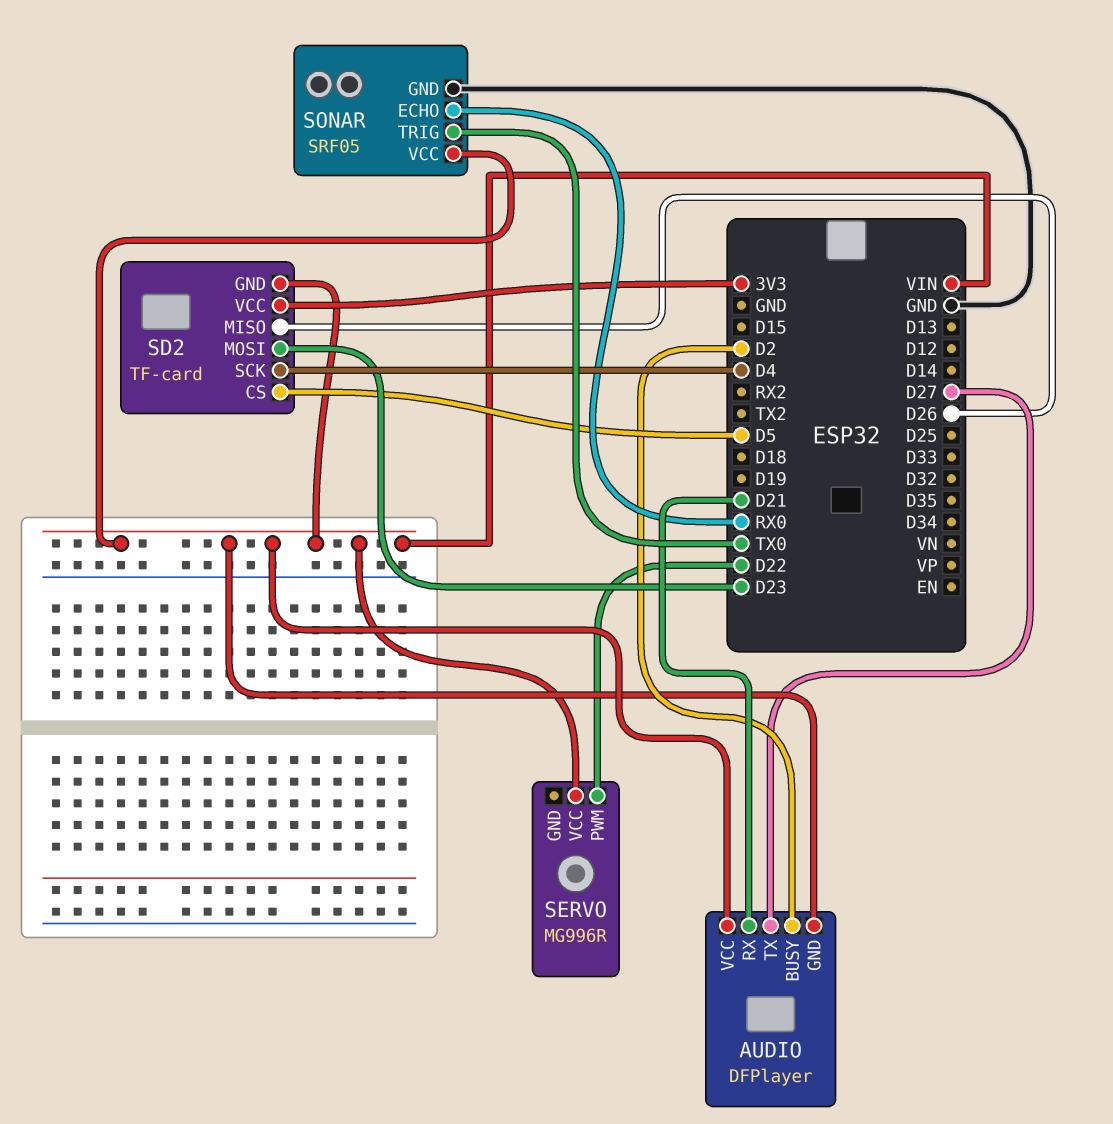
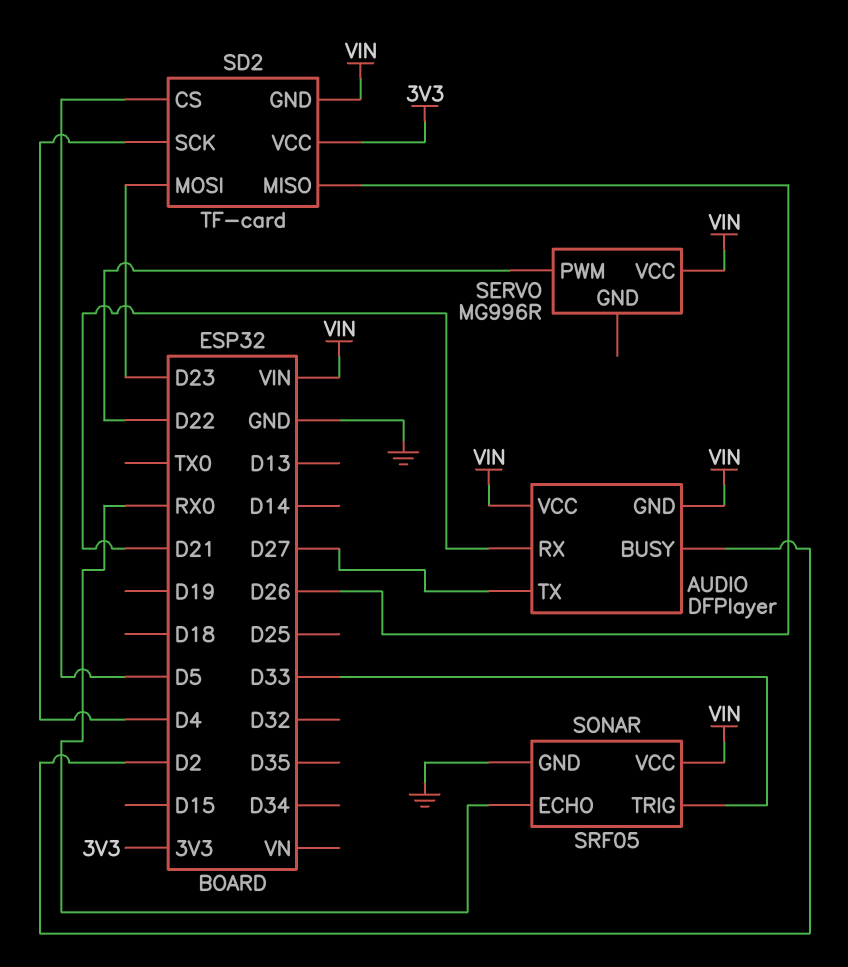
SONAR pin TRIG: TX0 -> D33

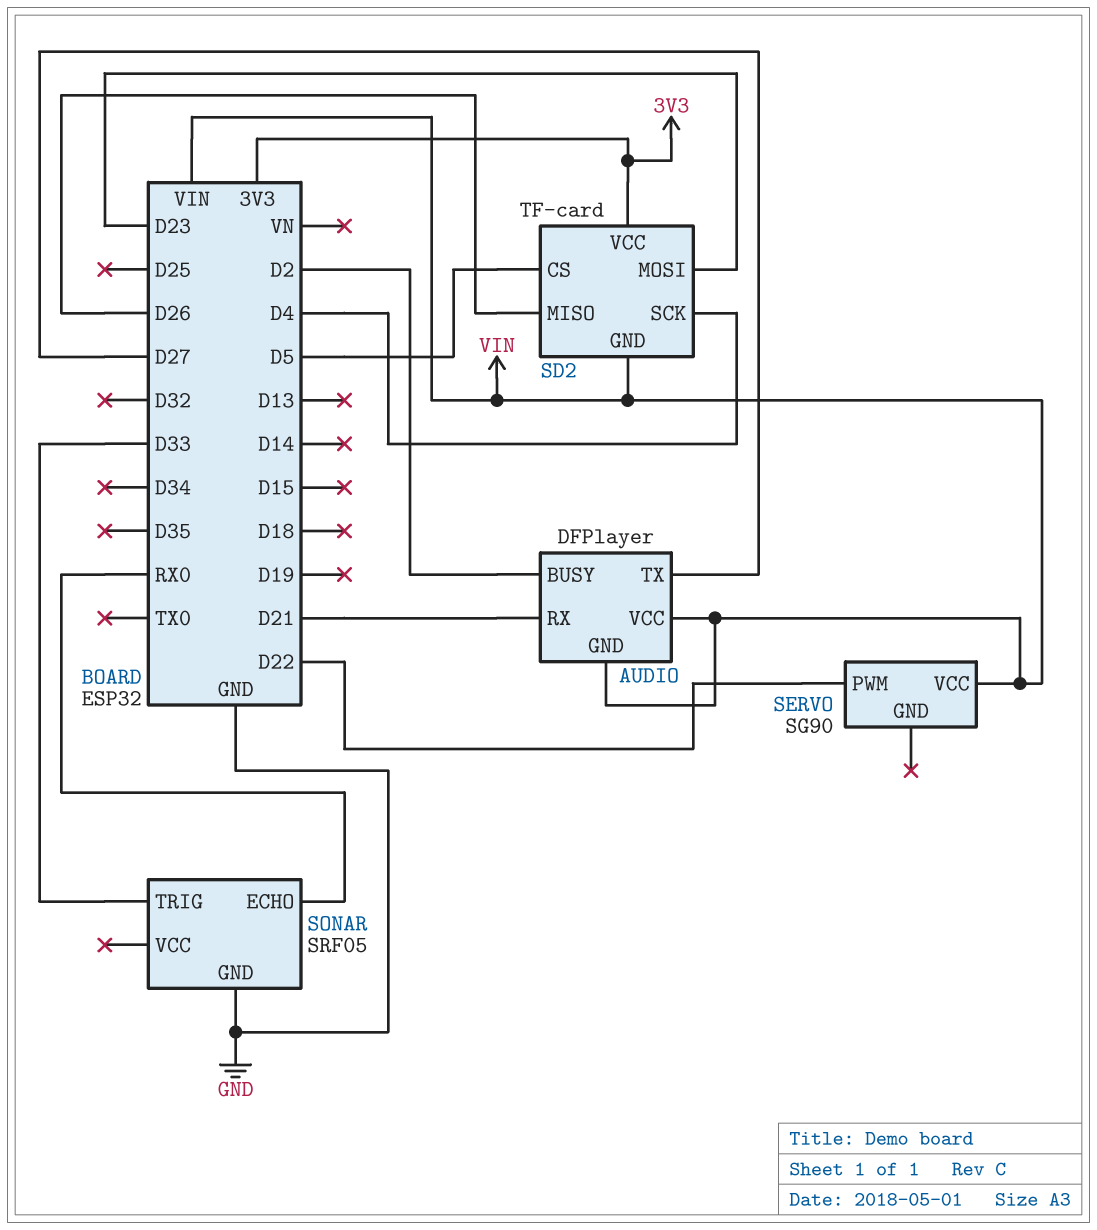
SERVO: MG996R -> SG90
SONAR pin VCC: VIN -> none

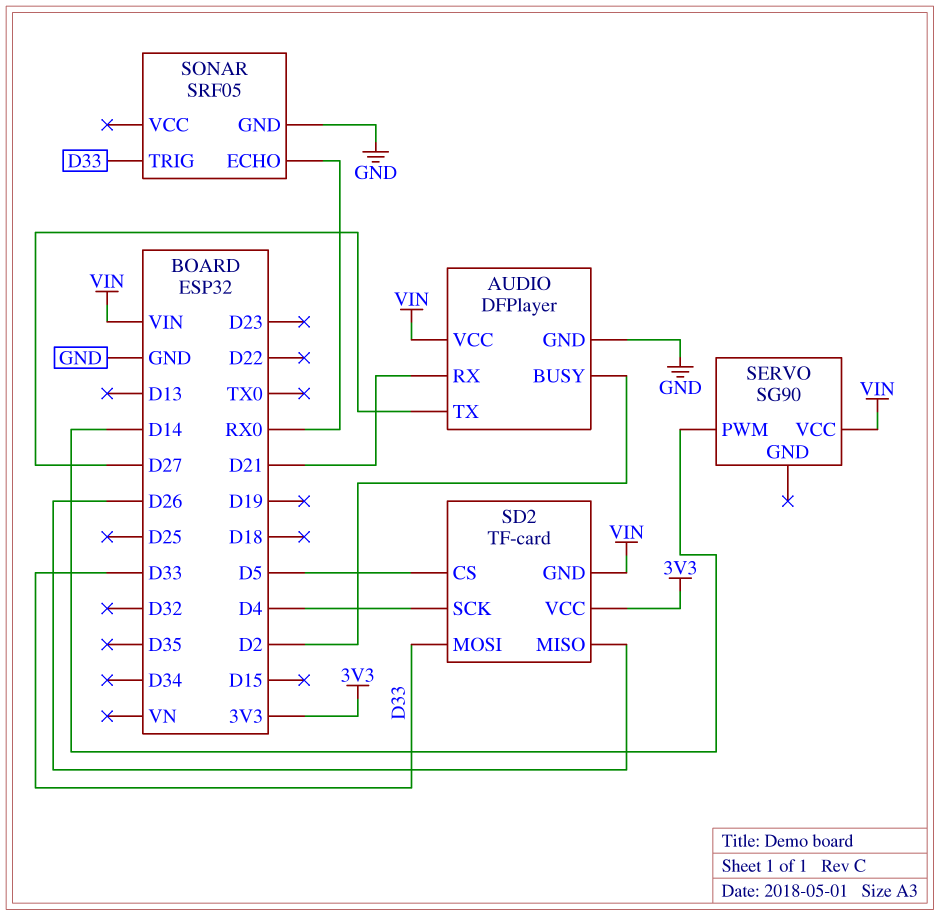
AUDIO pin GND: VIN -> GND
SD2 pin MOSI: D23 -> D33
SERVO pin PWM: D22 -> D14

